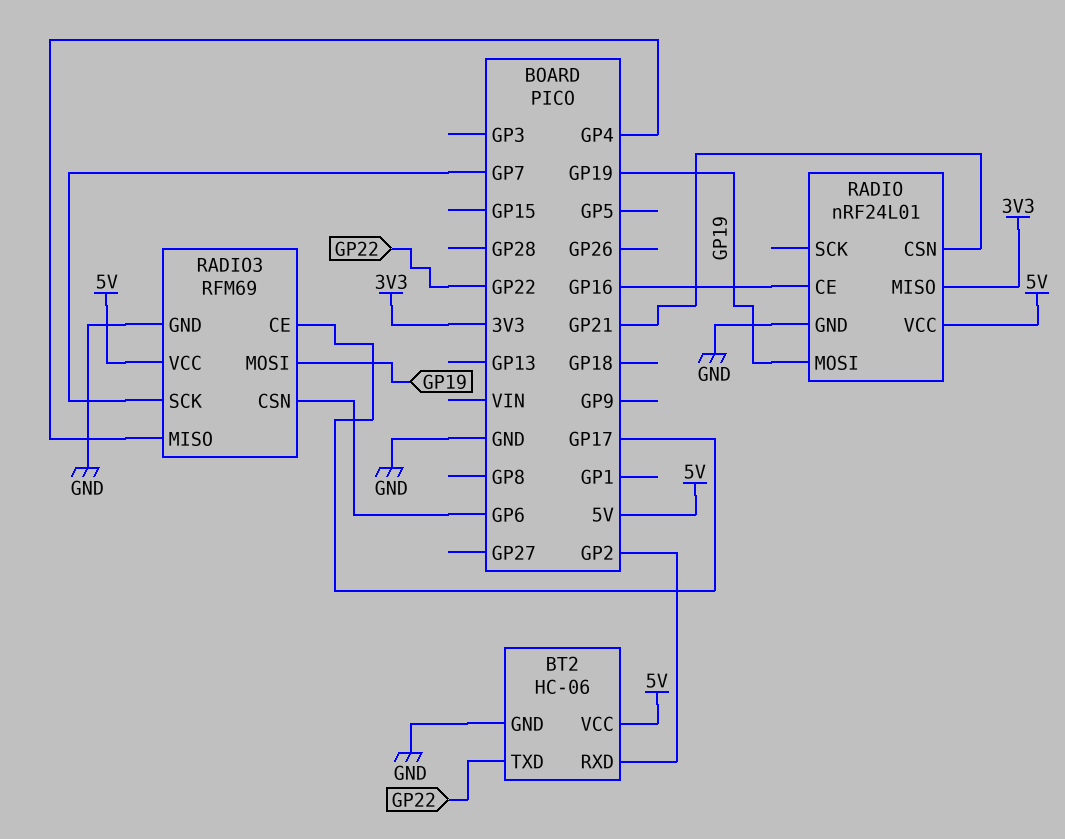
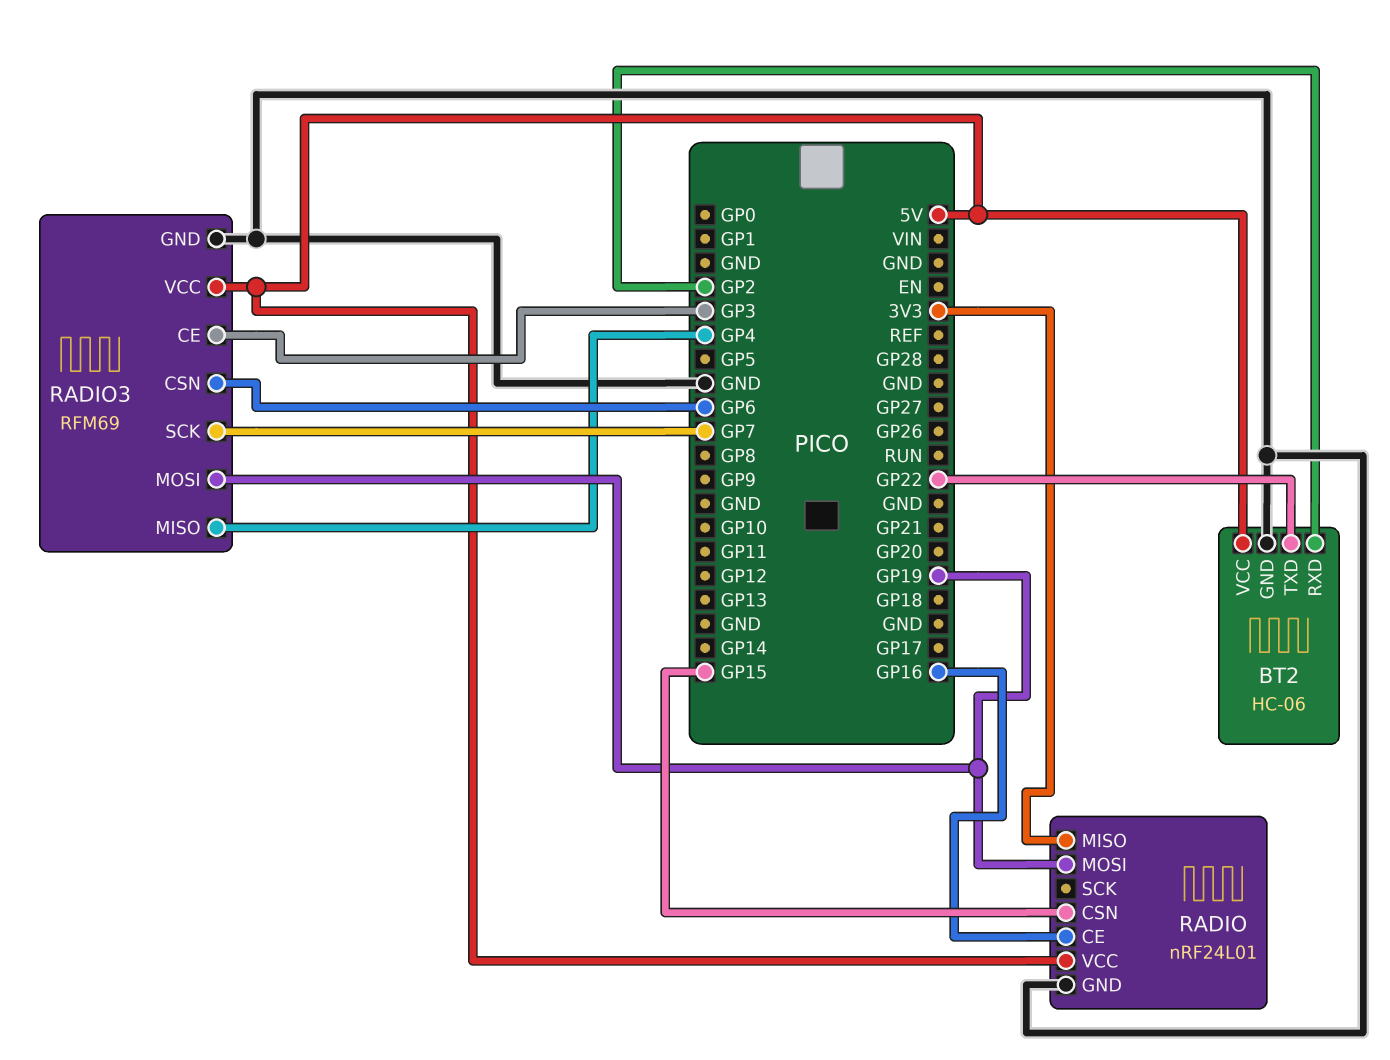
RADIO pin CSN: GP21 -> GP15
RADIO3 pin CE: GP17 -> GP3

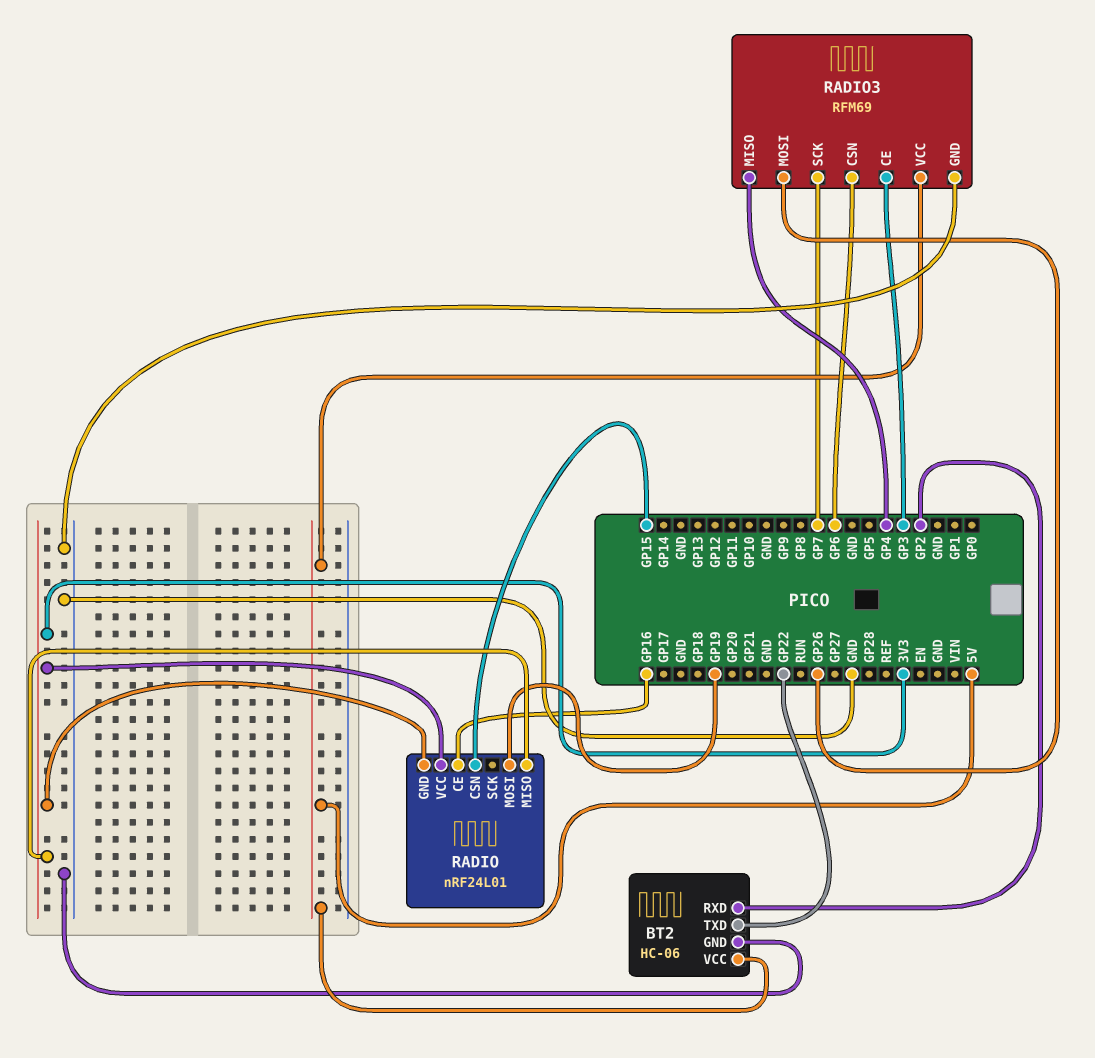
RADIO pin GND: GND -> 3V3
RADIO pin VCC: 5V -> 3V3
RADIO3 pin MOSI: GP19 -> GP26

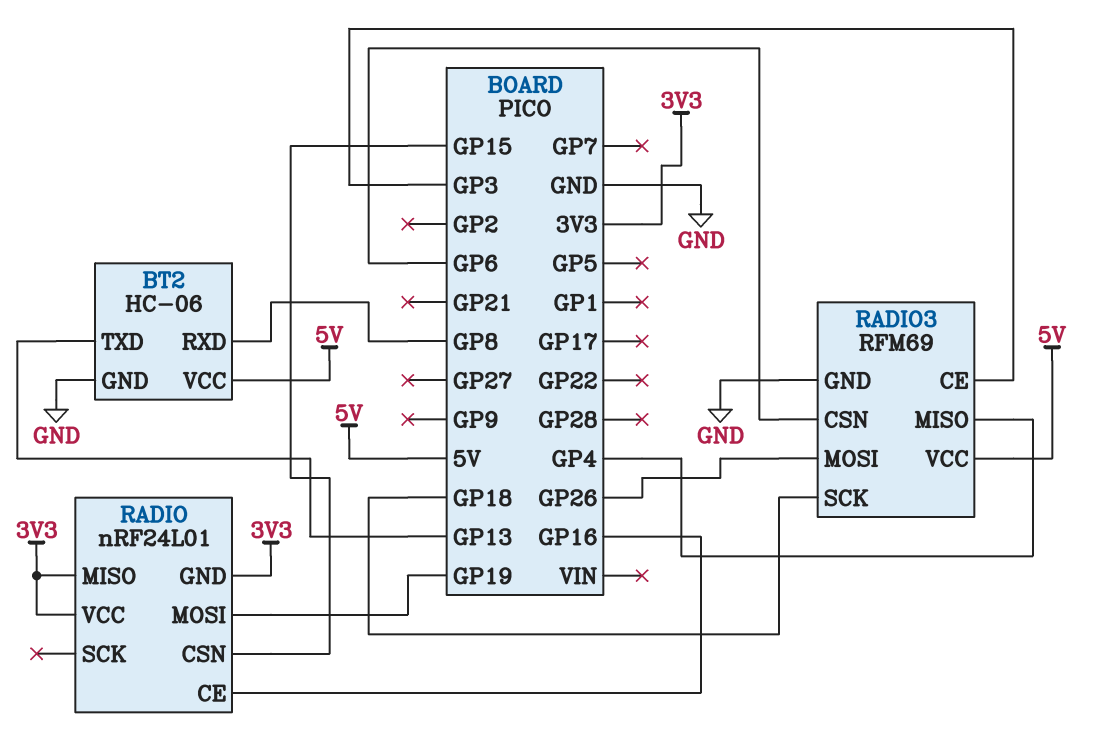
BT2 pin RXD: GP2 -> GP8
BT2 pin TXD: GP22 -> GP13
RADIO3 pin SCK: GP7 -> GP18

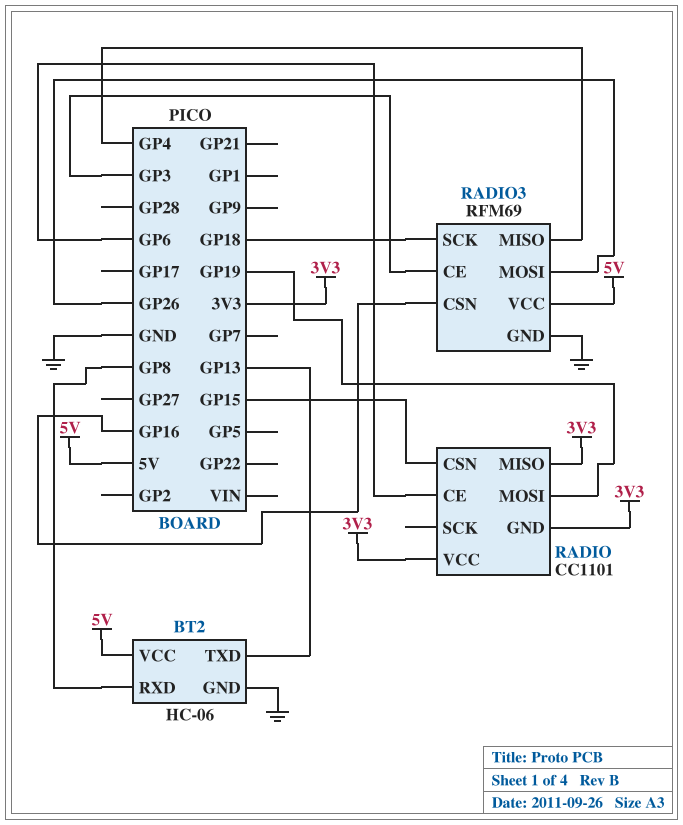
RADIO: nRF24L01 -> CC1101
RADIO pin CE: GP16 -> GP6
RADIO3 pin CSN: GP6 -> GP16

